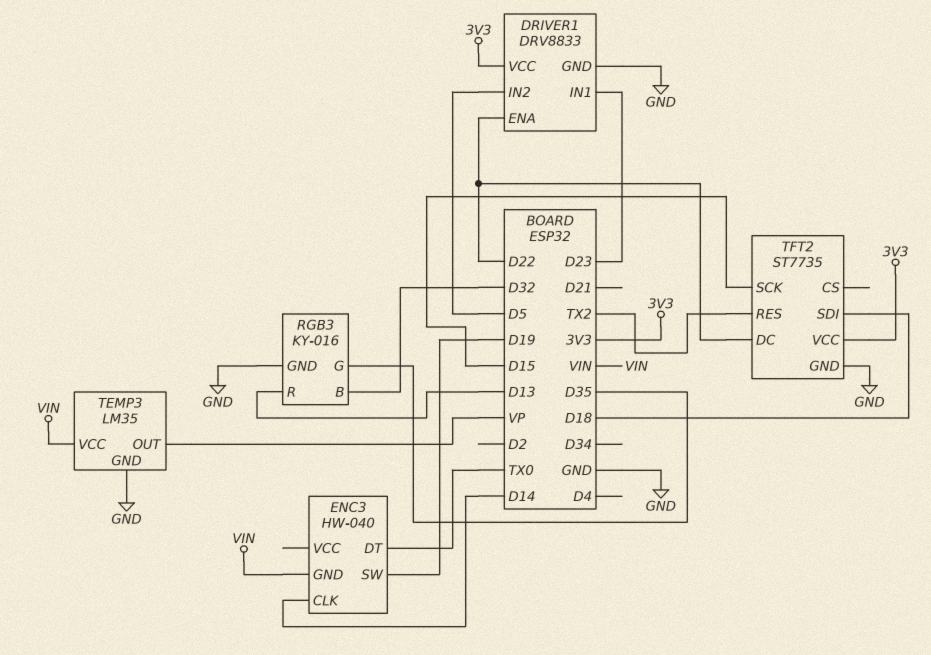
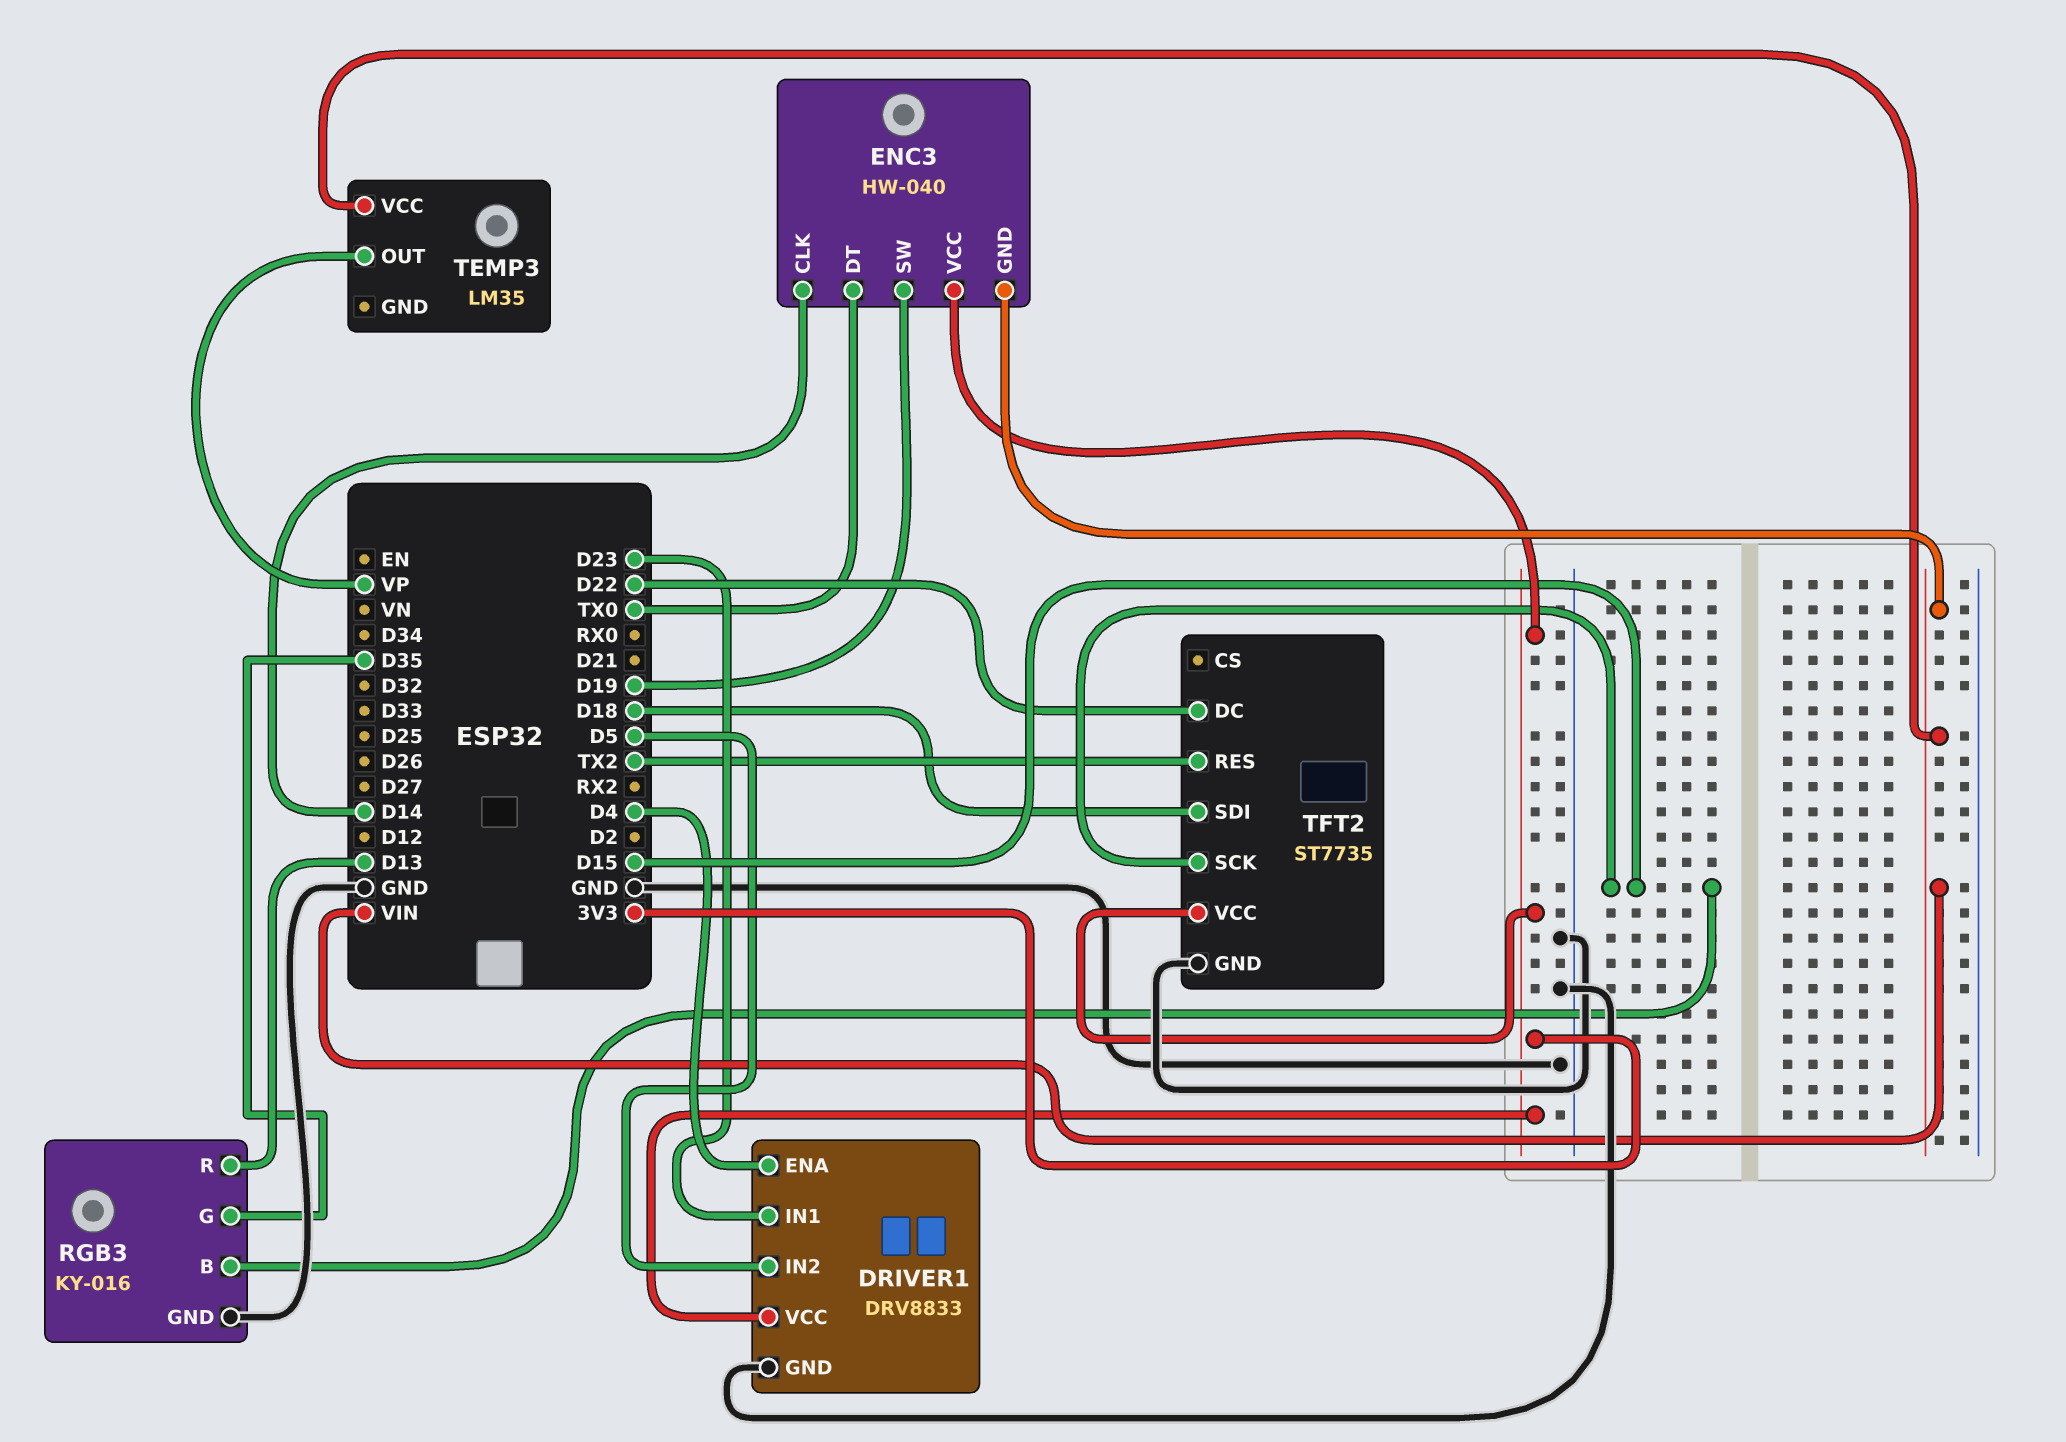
DRIVER1 pin ENA: D22 -> D4
ENC3 pin VCC: none -> 3V3
RGB3 pin B: D32 -> D15
TEMP3 pin GND: GND -> none

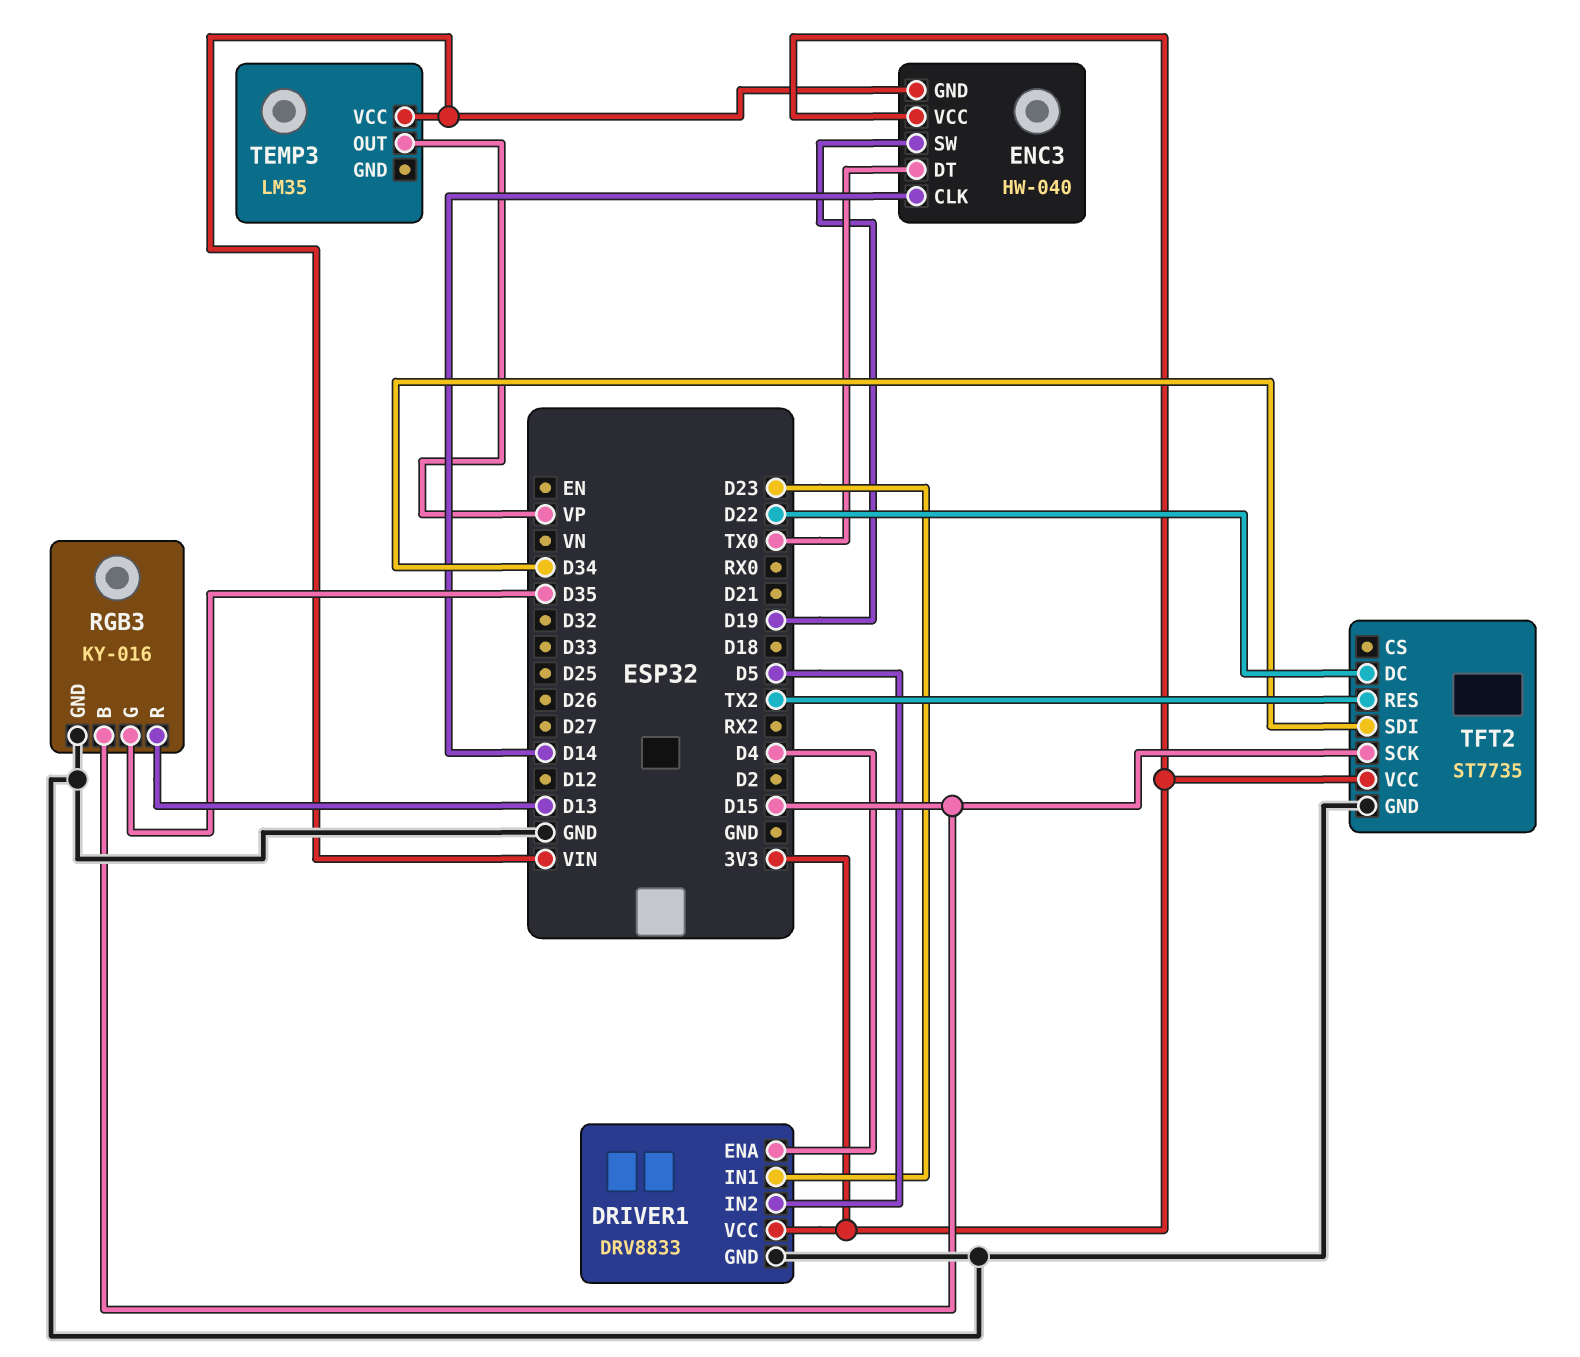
TFT2 pin SDI: D18 -> D34

